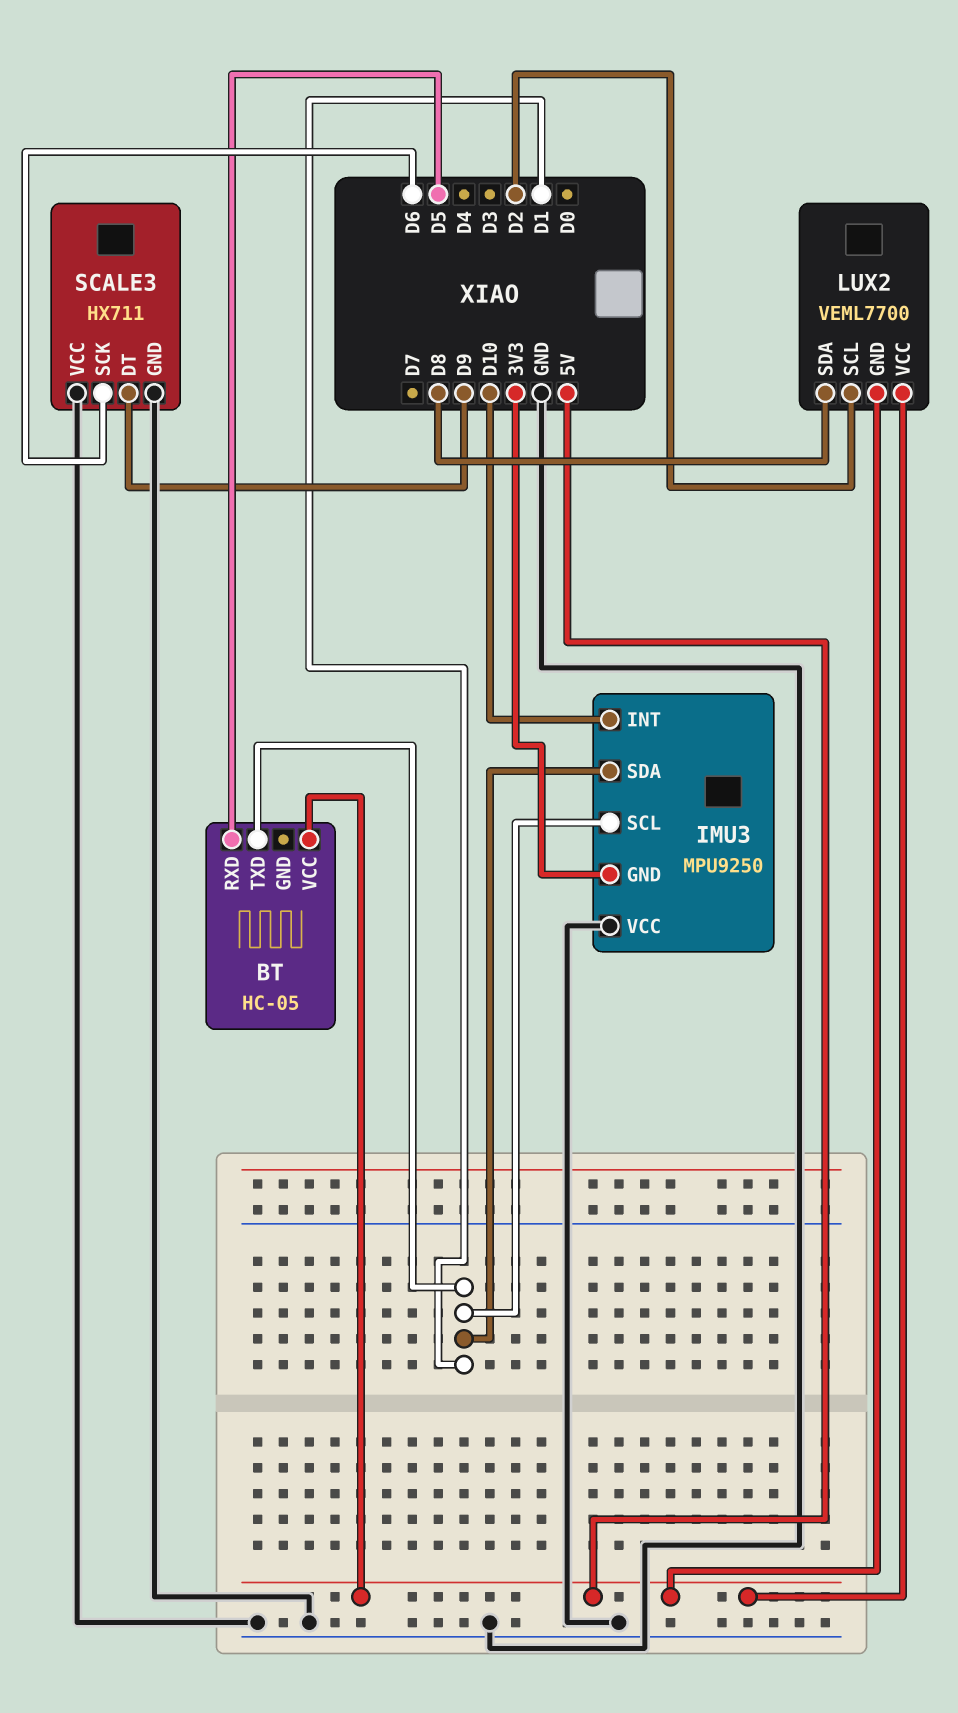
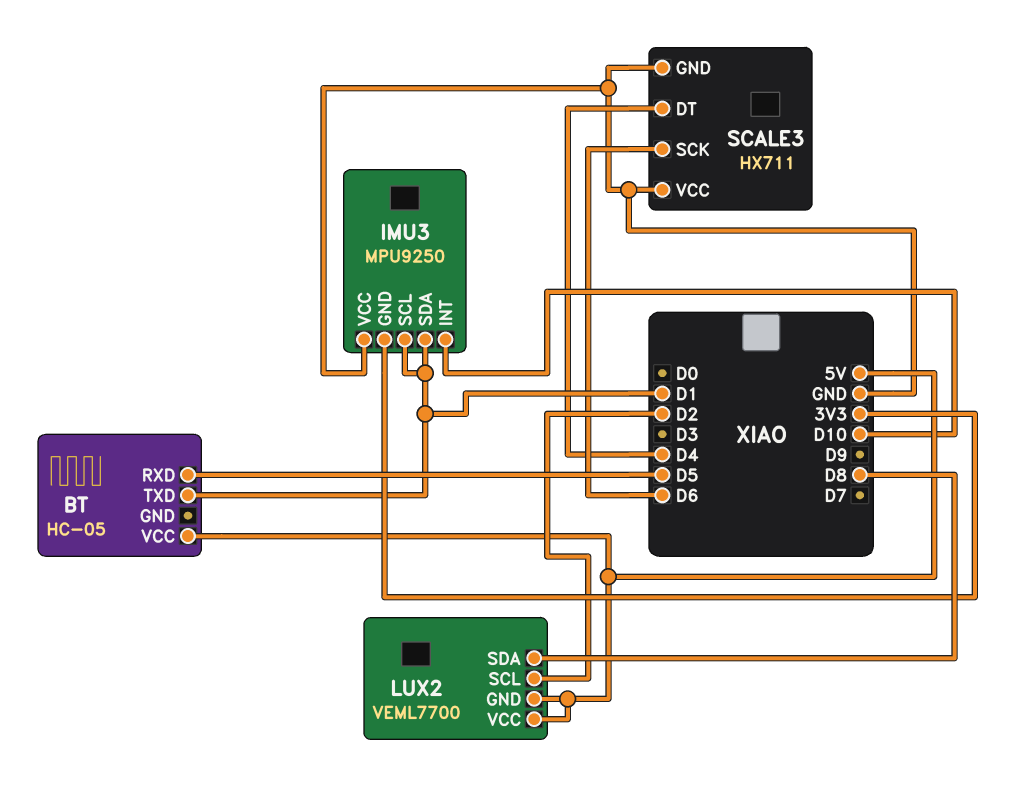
SCALE3 pin DT: D9 -> D4

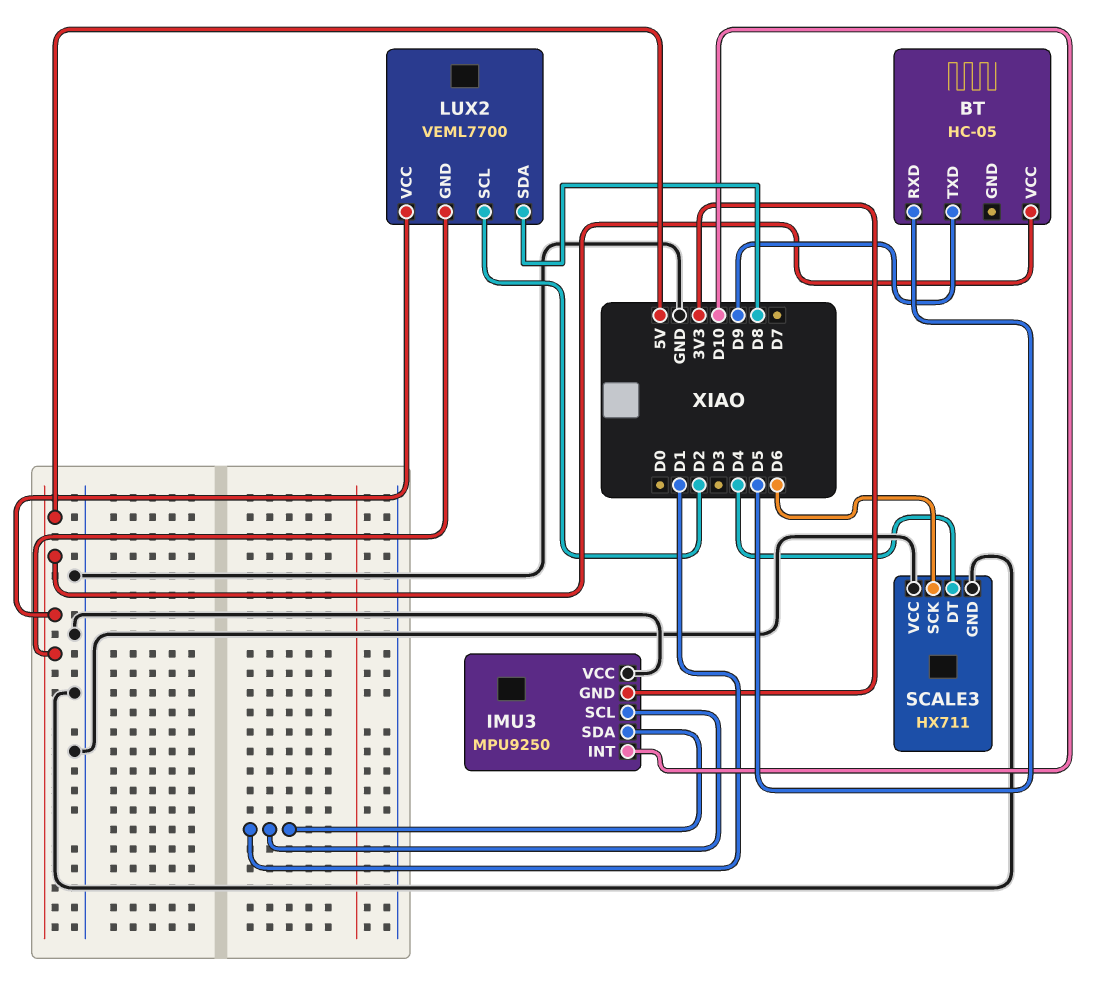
BT pin TXD: D1 -> D9

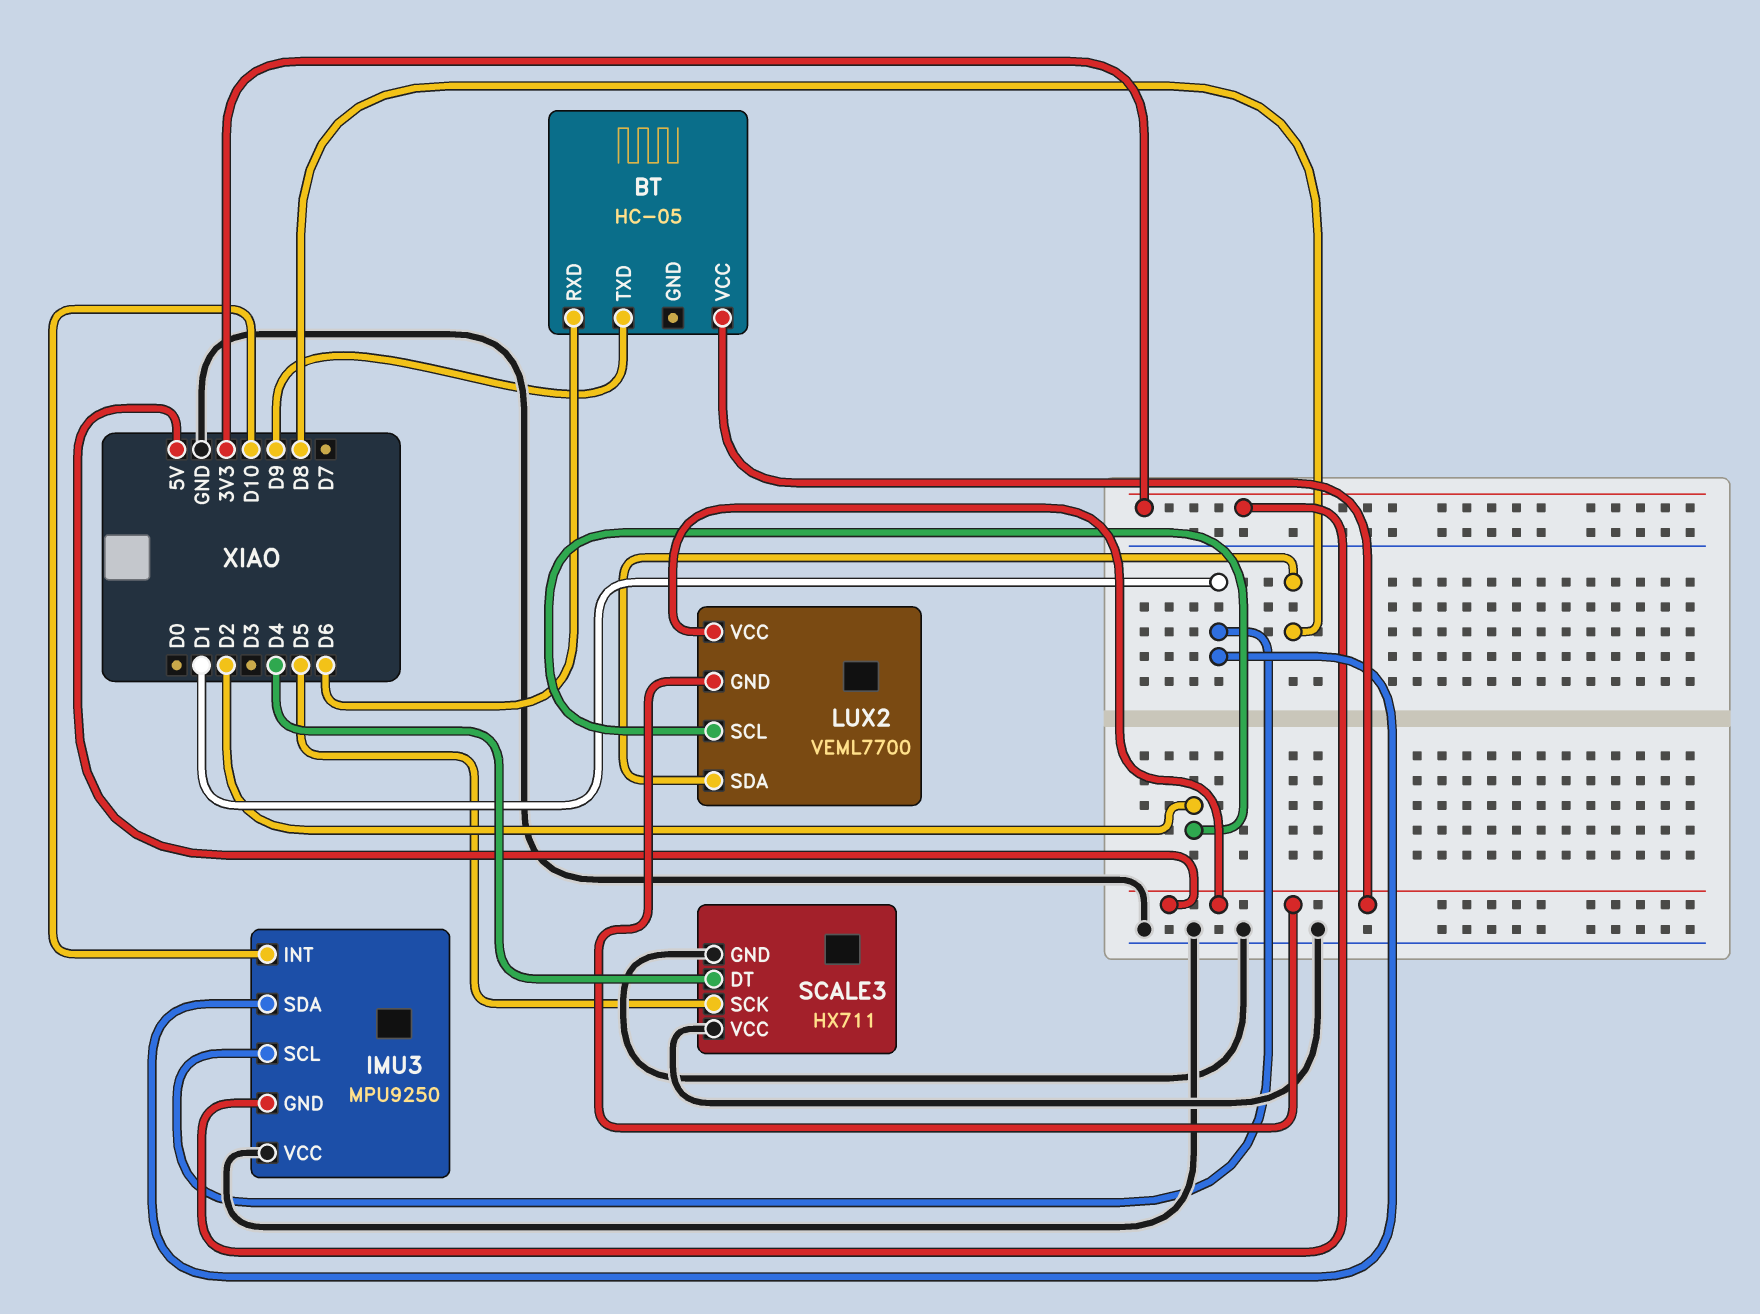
BT pin RXD: D5 -> D6
SCALE3 pin SCK: D6 -> D5

